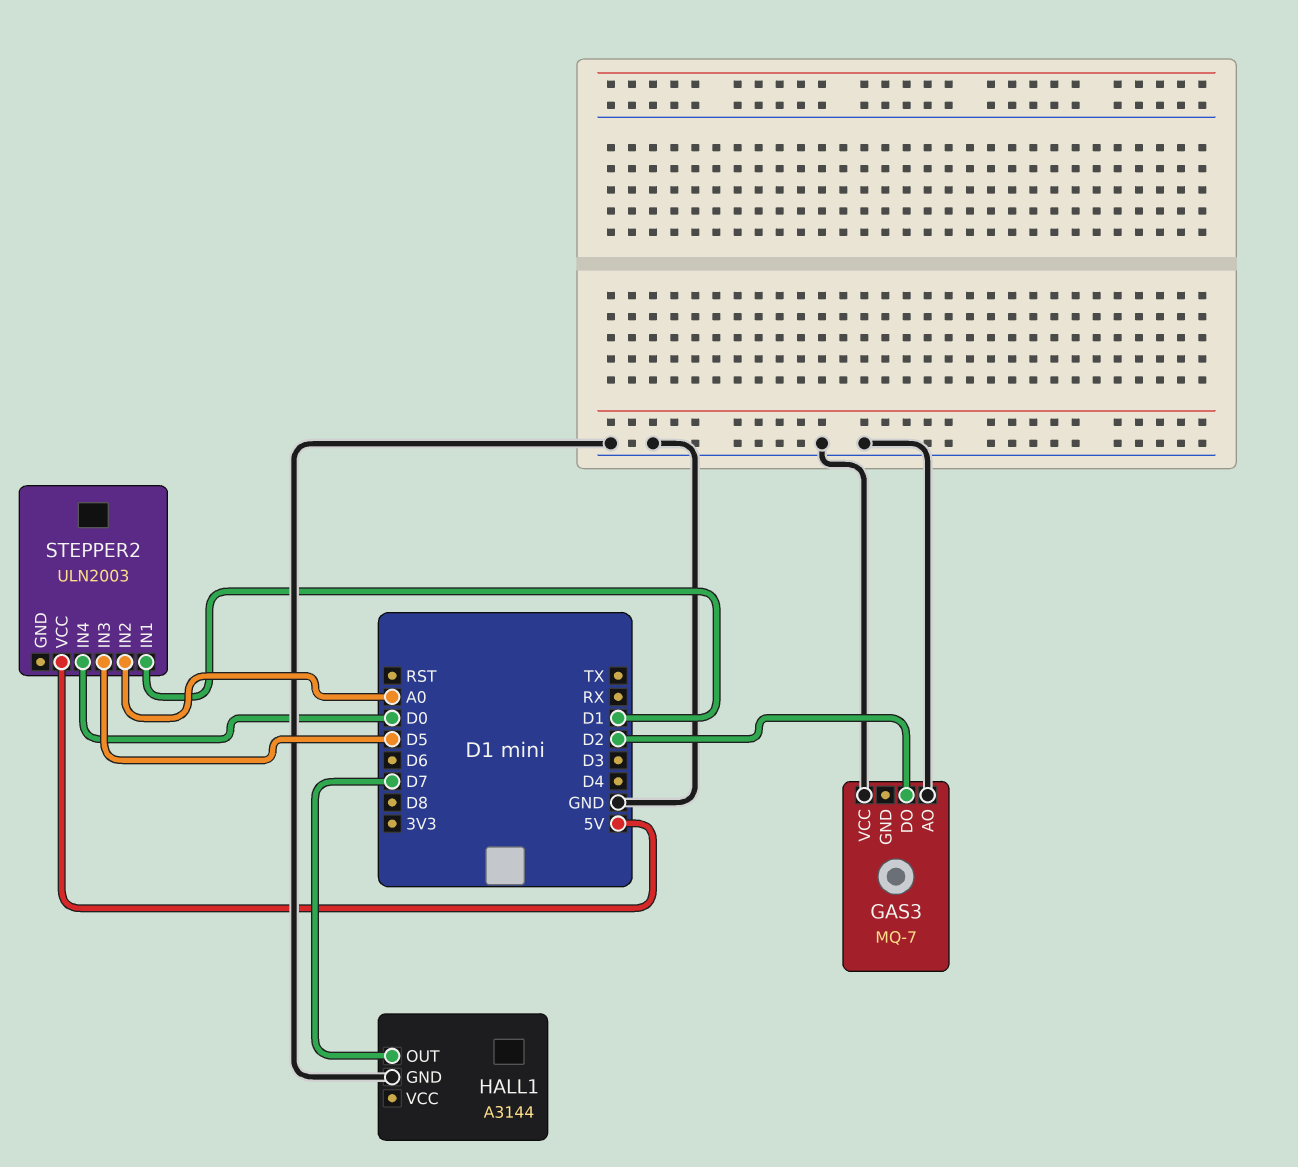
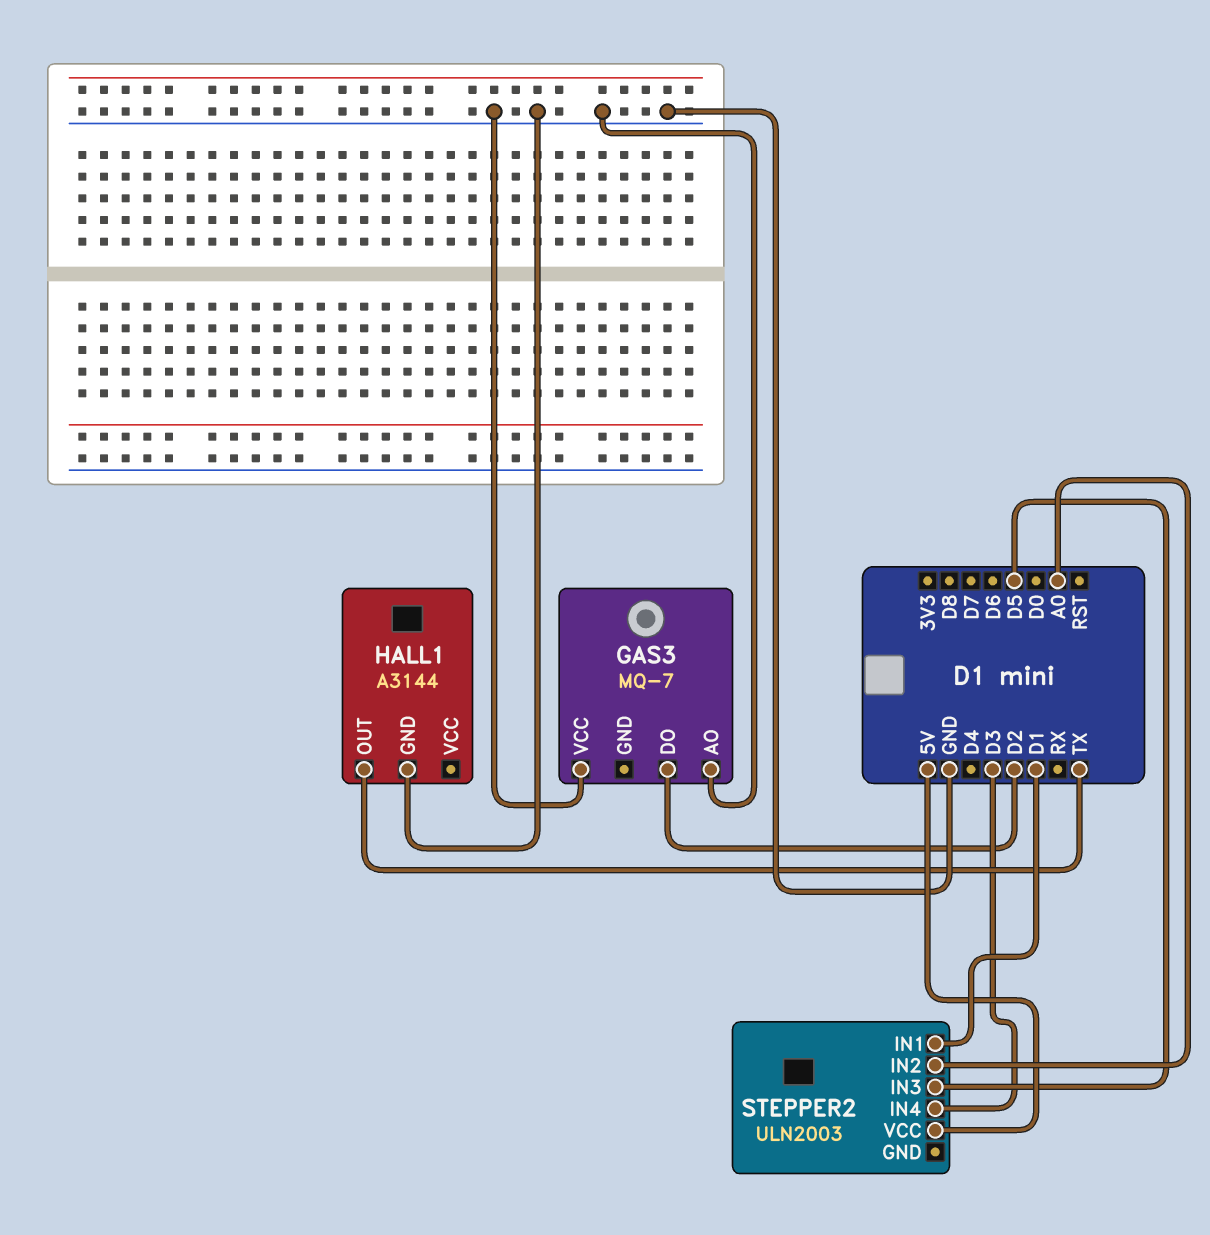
HALL1 pin OUT: D7 -> TX
STEPPER2 pin IN4: D0 -> D3

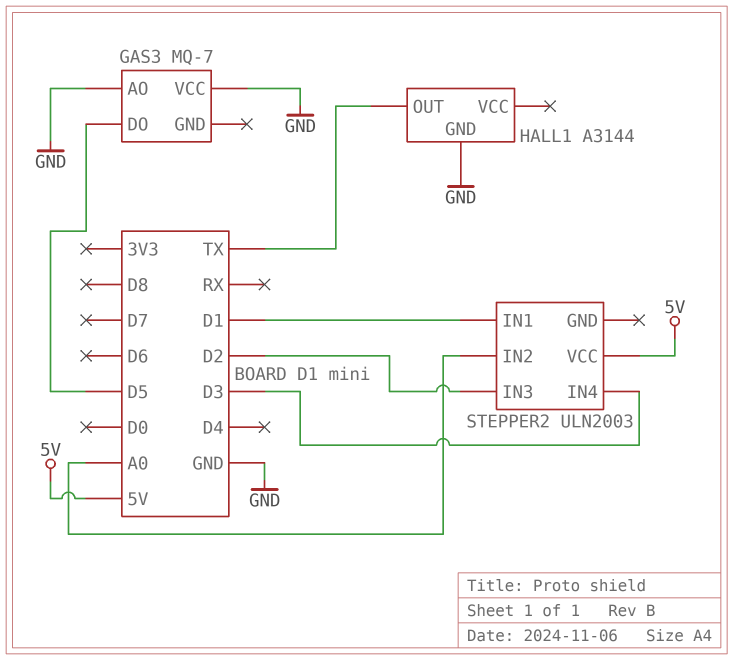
GAS3 pin DO: D2 -> D5
STEPPER2 pin IN3: D5 -> D2

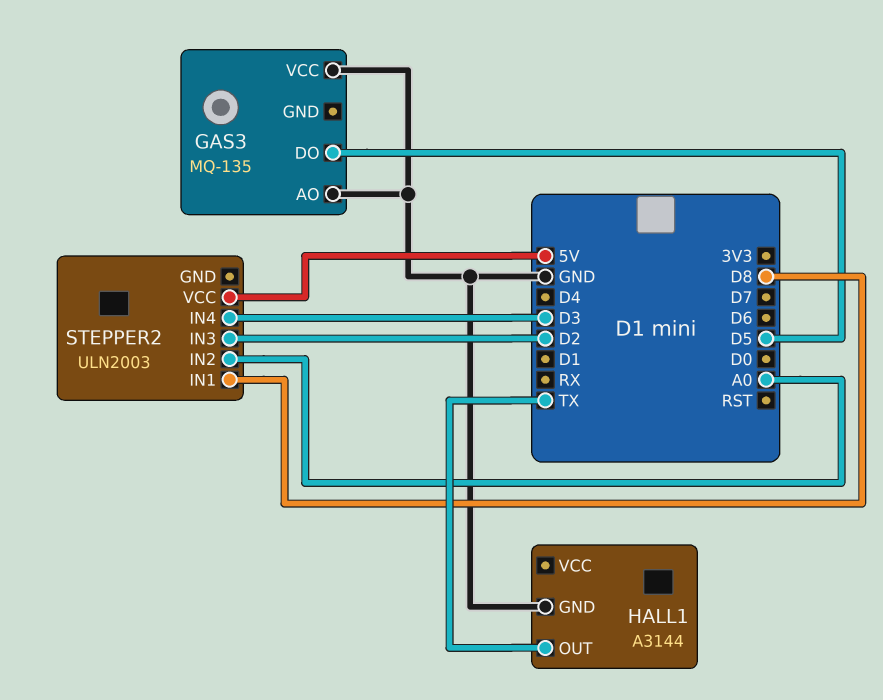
GAS3: MQ-7 -> MQ-135
STEPPER2 pin IN1: D1 -> D8

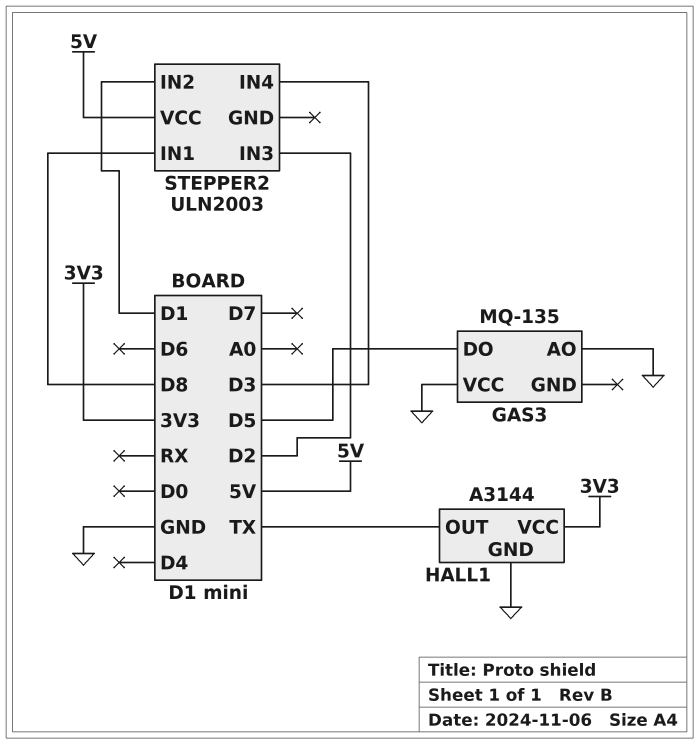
HALL1 pin VCC: none -> 3V3
STEPPER2 pin IN2: A0 -> D1

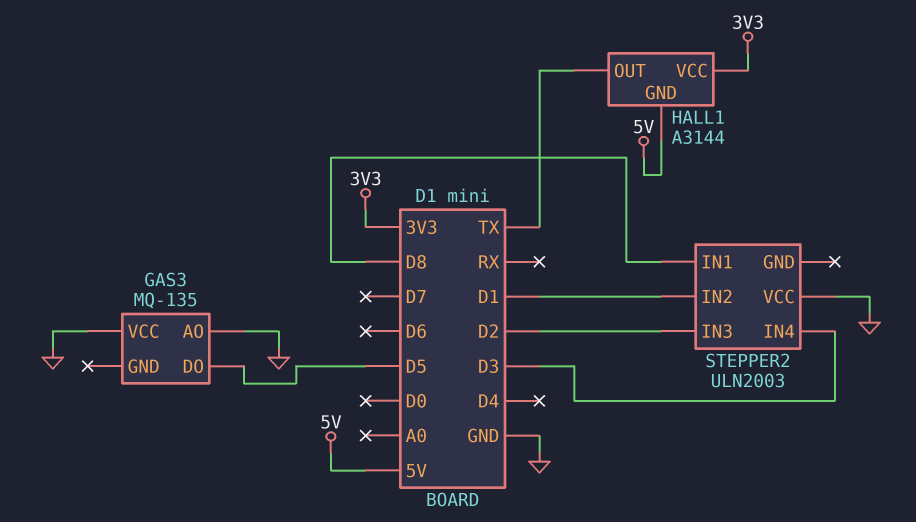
HALL1 pin GND: GND -> 5V
STEPPER2 pin VCC: 5V -> GND

